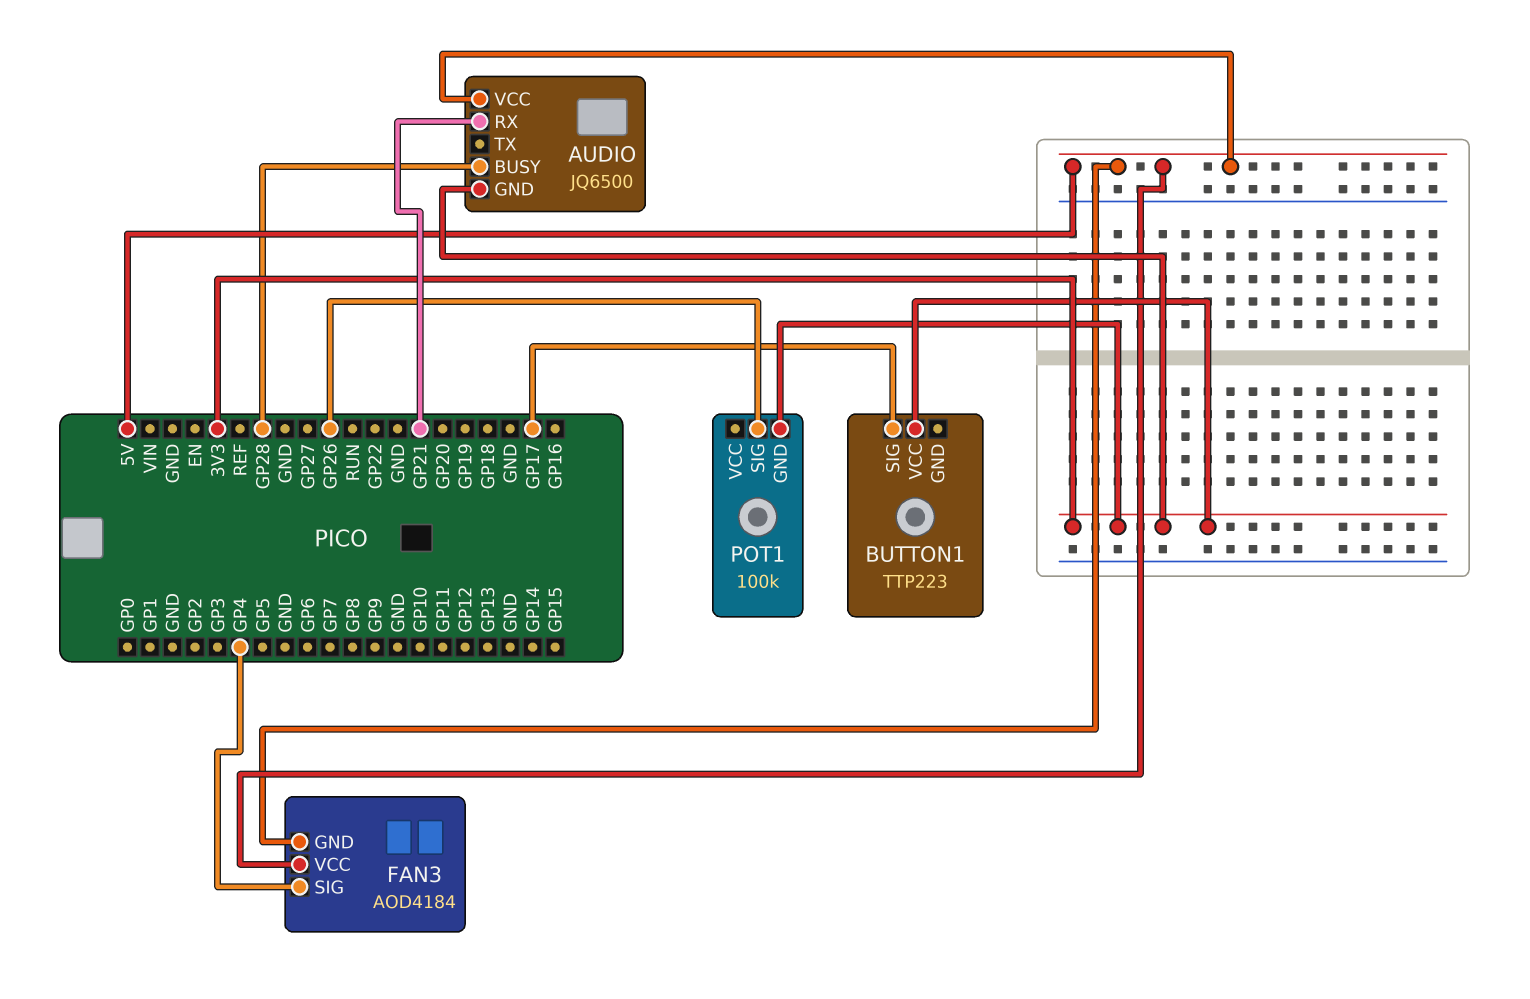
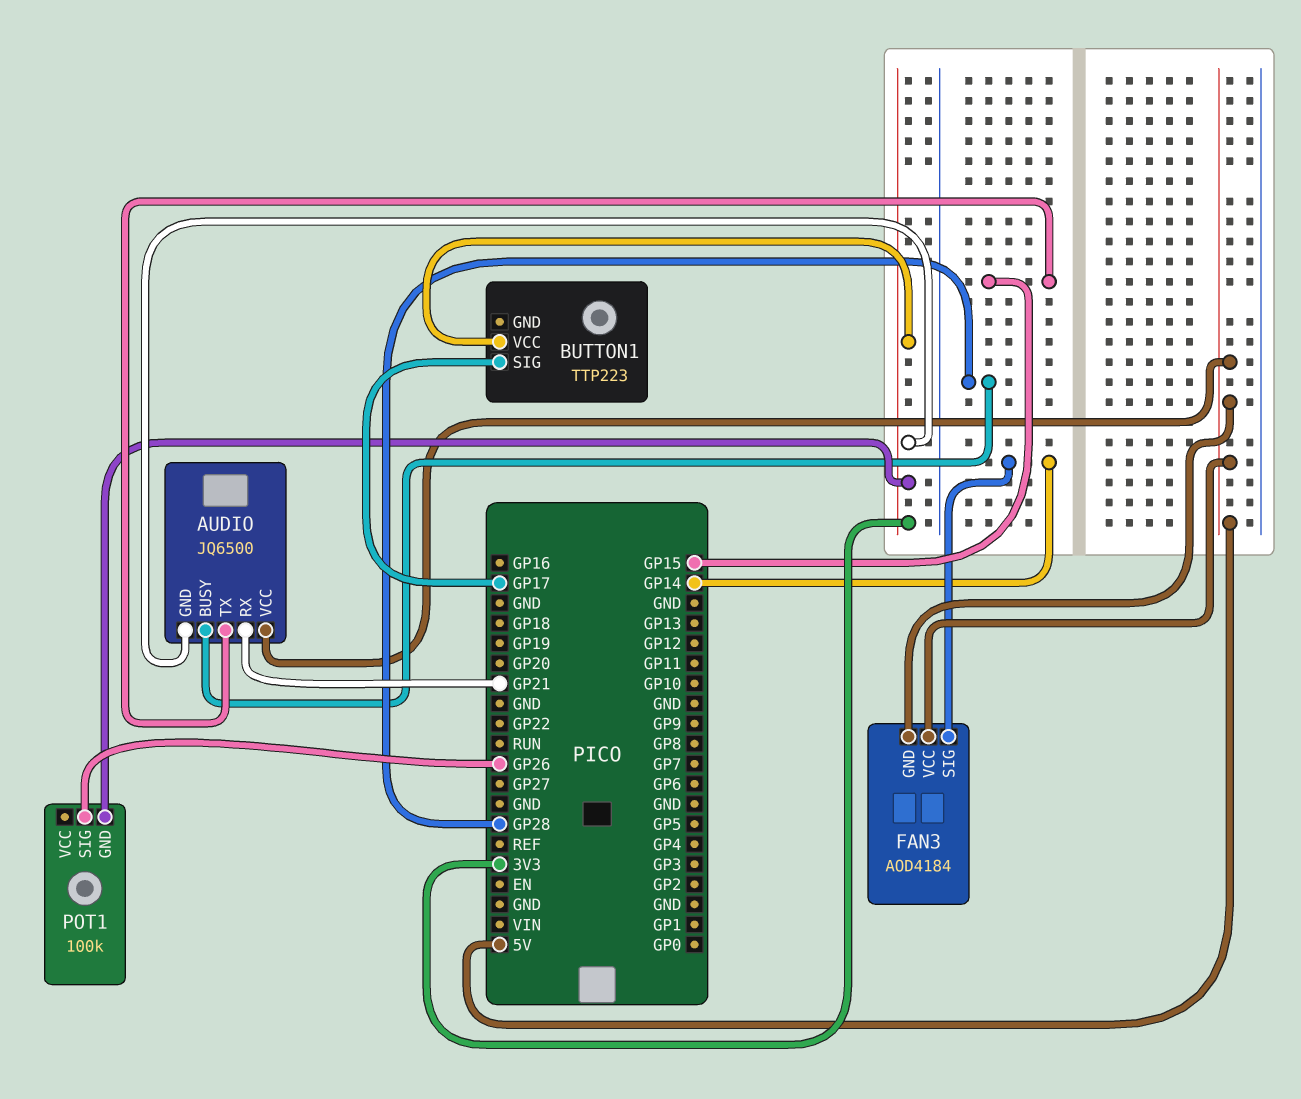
AUDIO pin TX: none -> GP15
FAN3 pin SIG: GP4 -> GP14

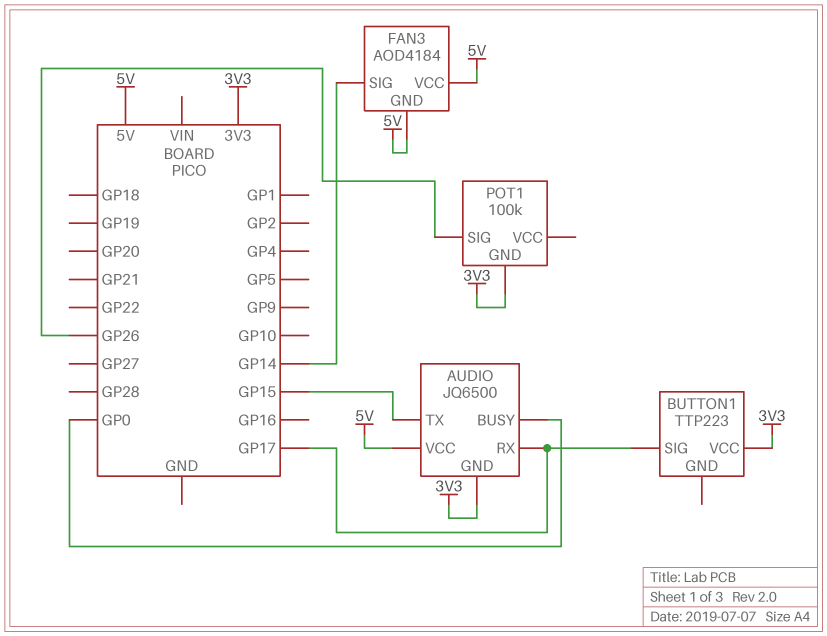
AUDIO pin BUSY: GP28 -> GP0
AUDIO pin RX: GP21 -> GP17

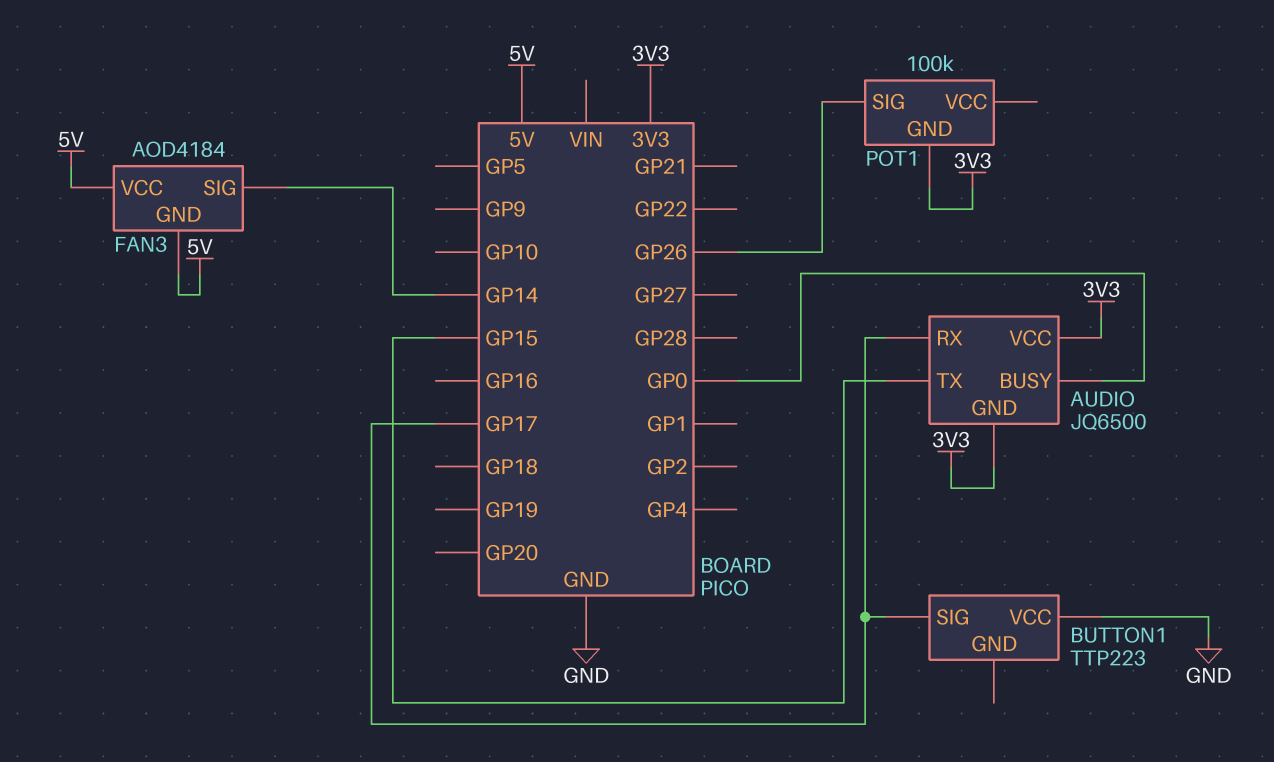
AUDIO pin VCC: 5V -> 3V3
BUTTON1 pin VCC: 3V3 -> GND

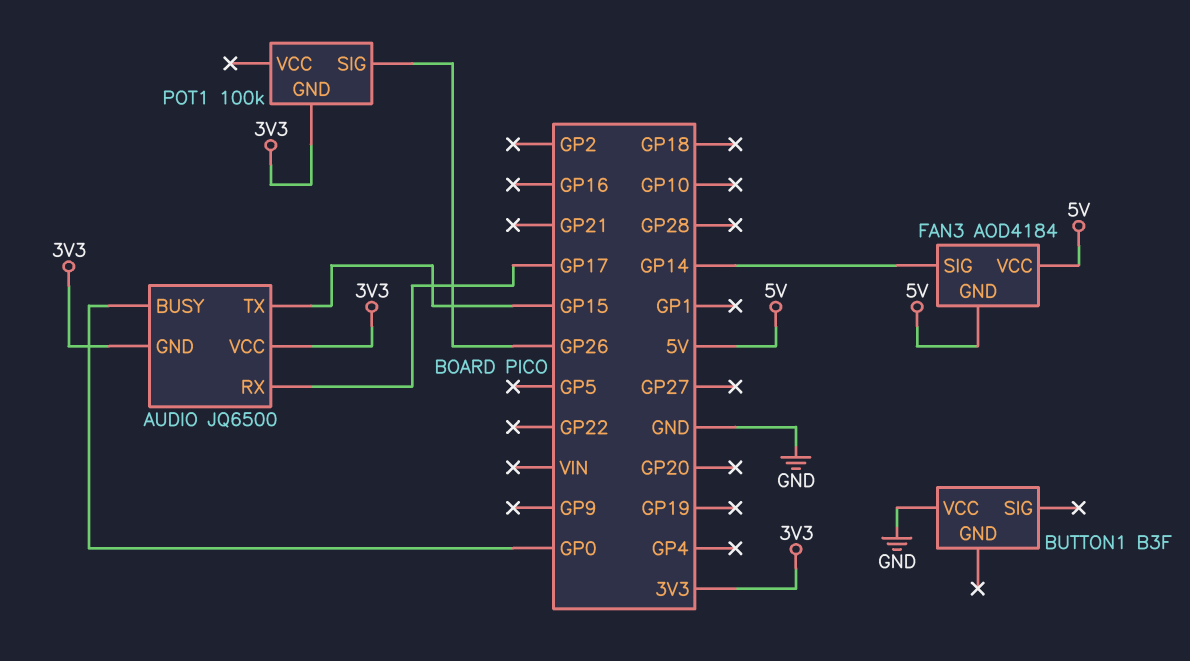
BUTTON1: TTP223 -> B3F
BUTTON1 pin SIG: GP17 -> none

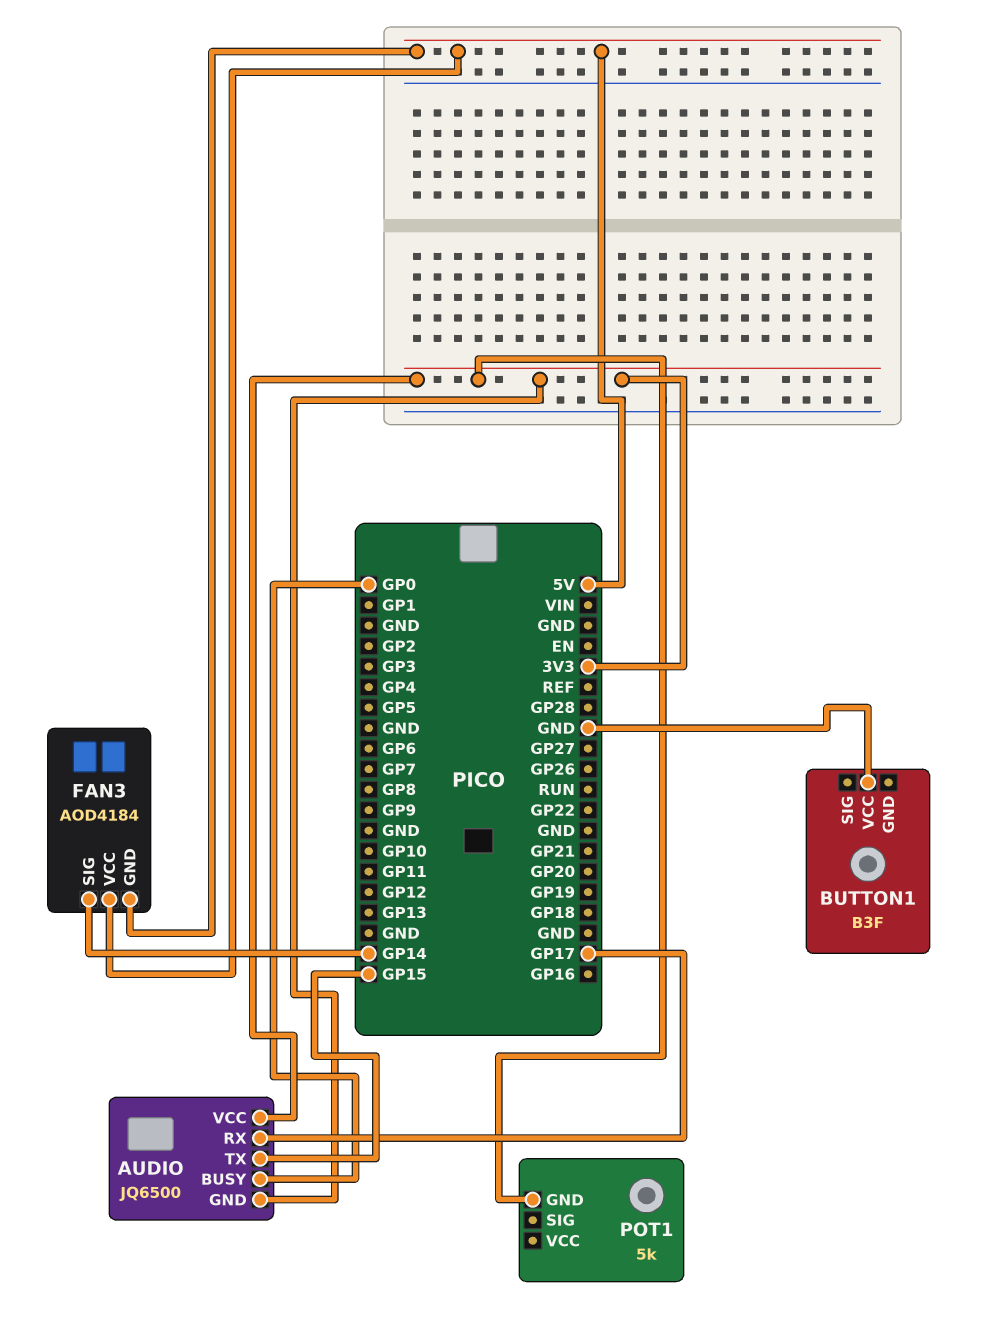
POT1: 100k -> 5k
POT1 pin SIG: GP26 -> none

